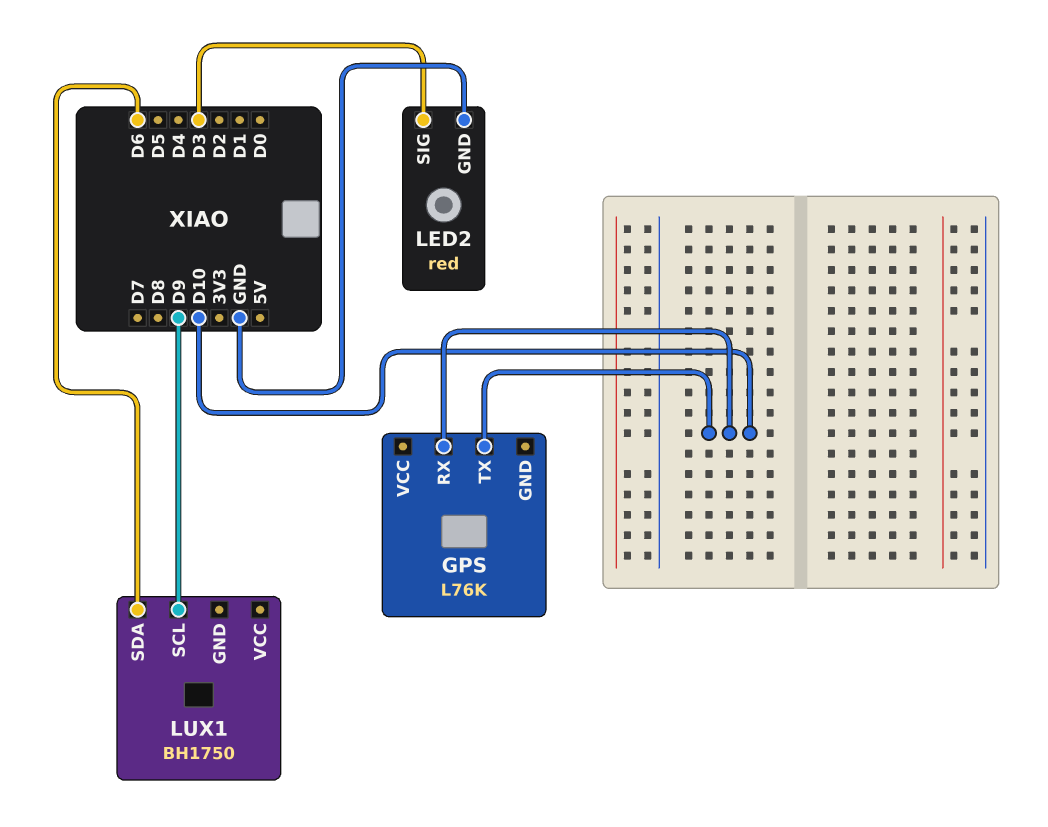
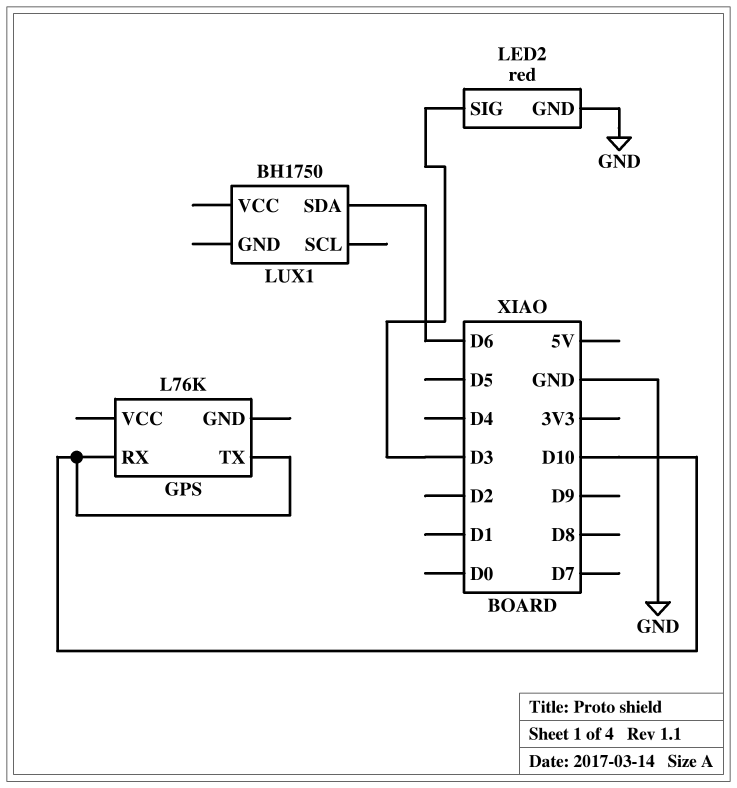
LUX1 pin SCL: D9 -> none

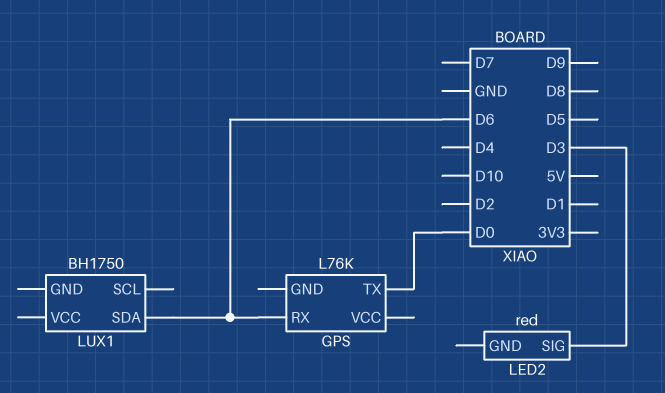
GPS pin RX: D10 -> D6
GPS pin TX: D10 -> D0
LED2 pin GND: GND -> none

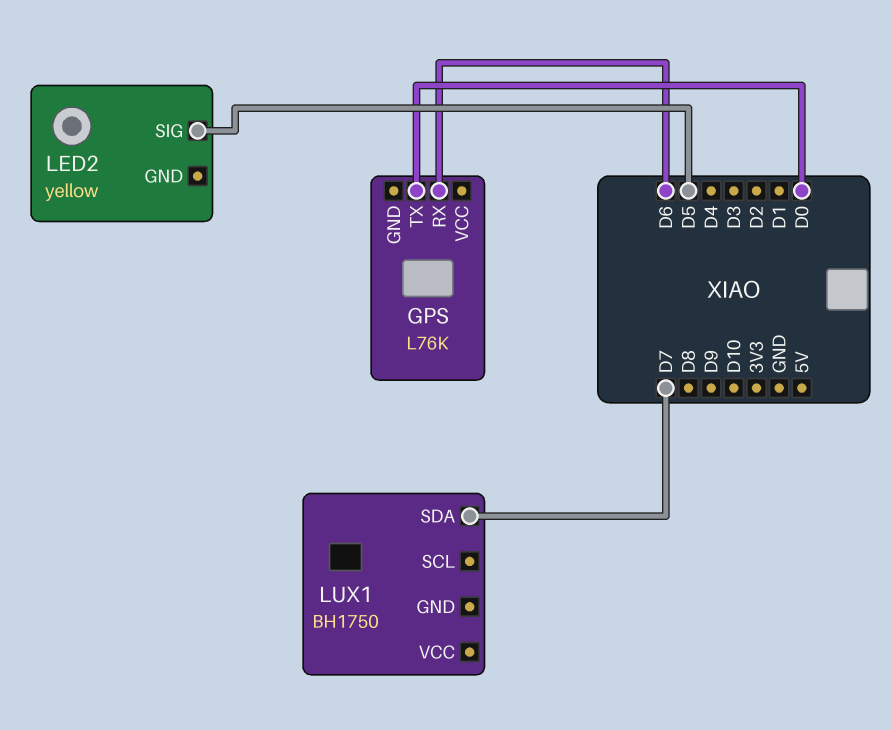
LED2: red -> yellow
LED2 pin SIG: D3 -> D5
LUX1 pin SDA: D6 -> D7

